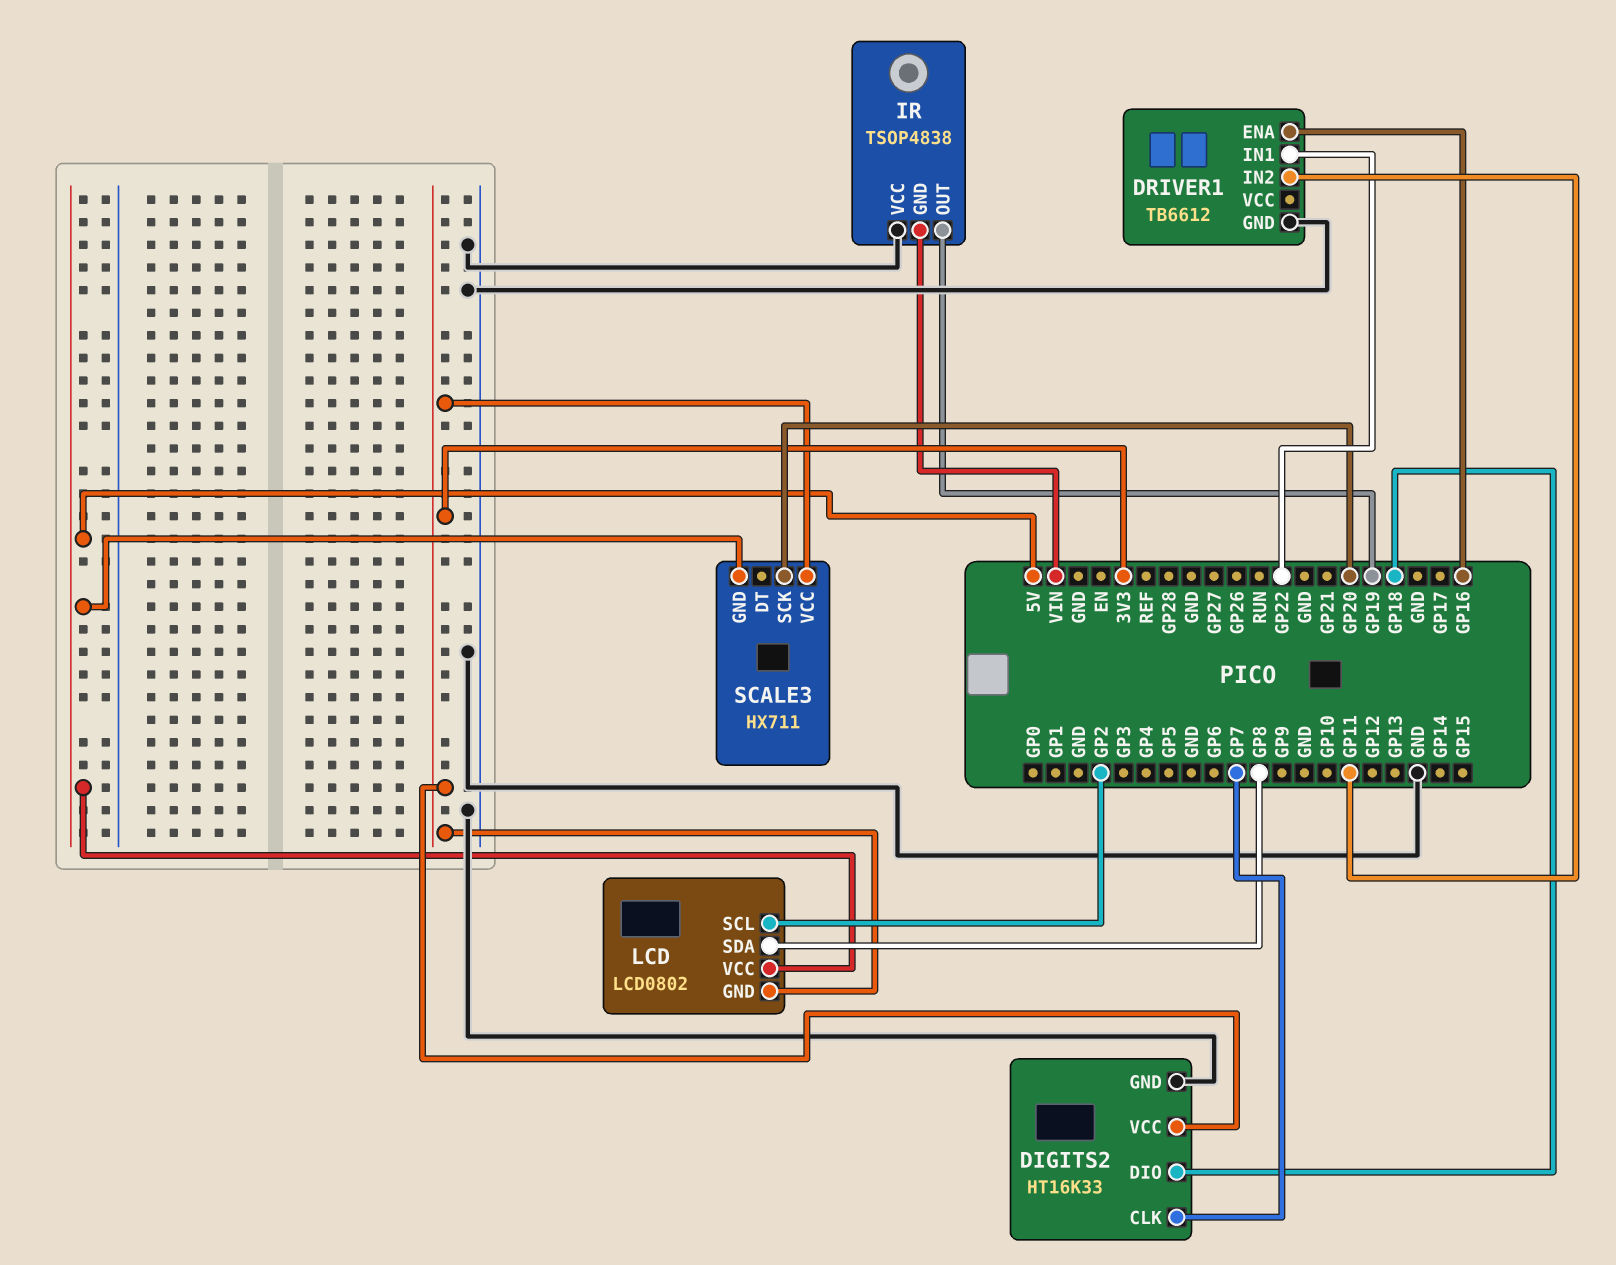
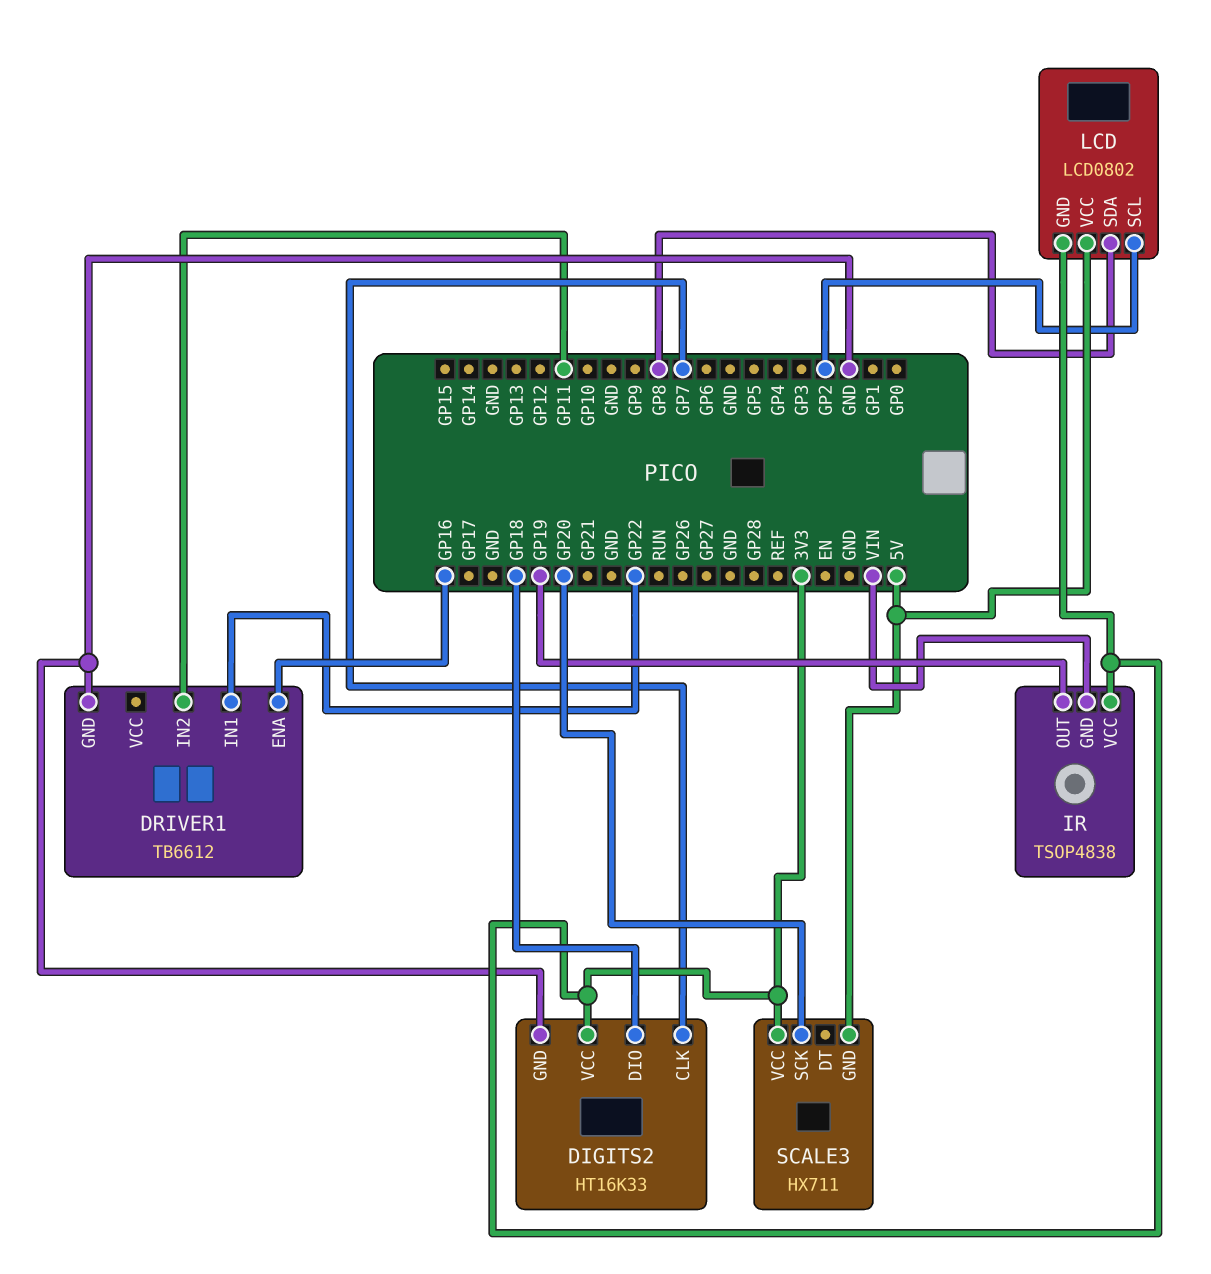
IR pin VCC: GND -> 3V3

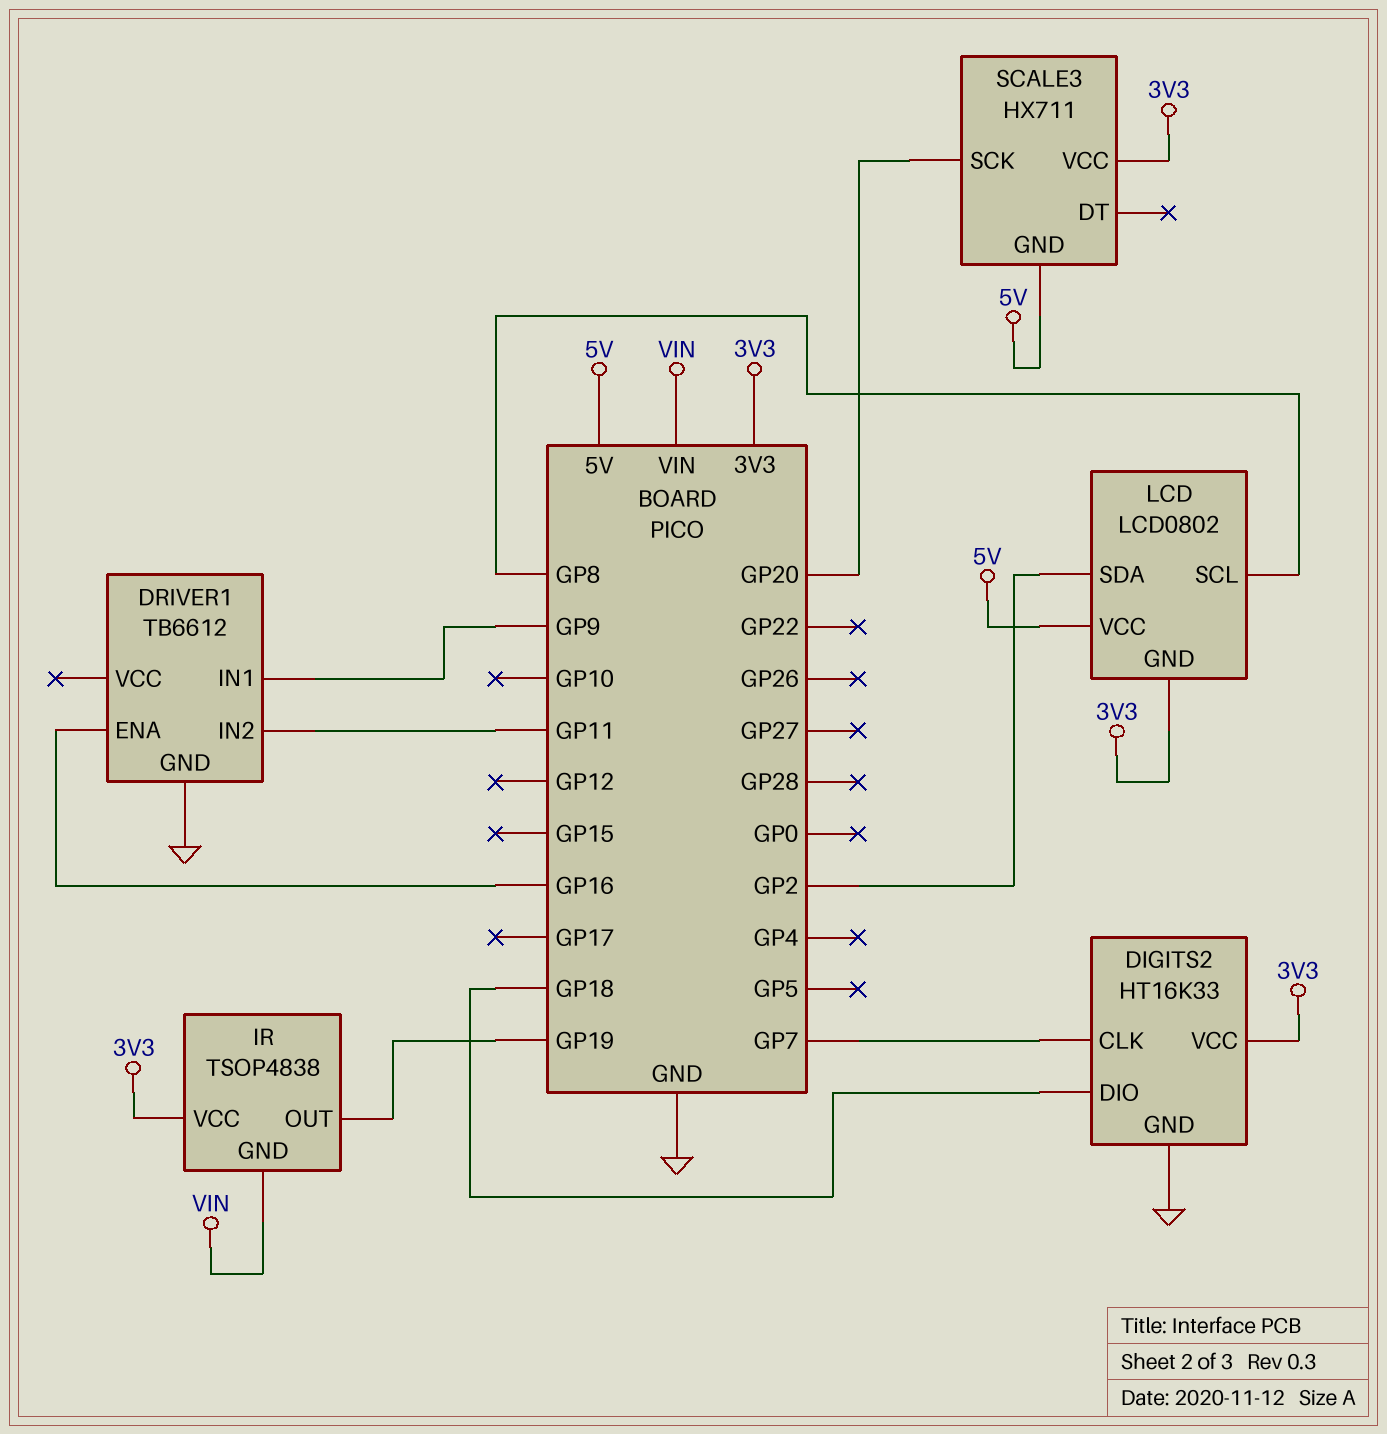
DRIVER1 pin IN1: GP22 -> GP9
LCD pin SCL: GP2 -> GP8
LCD pin SDA: GP8 -> GP2

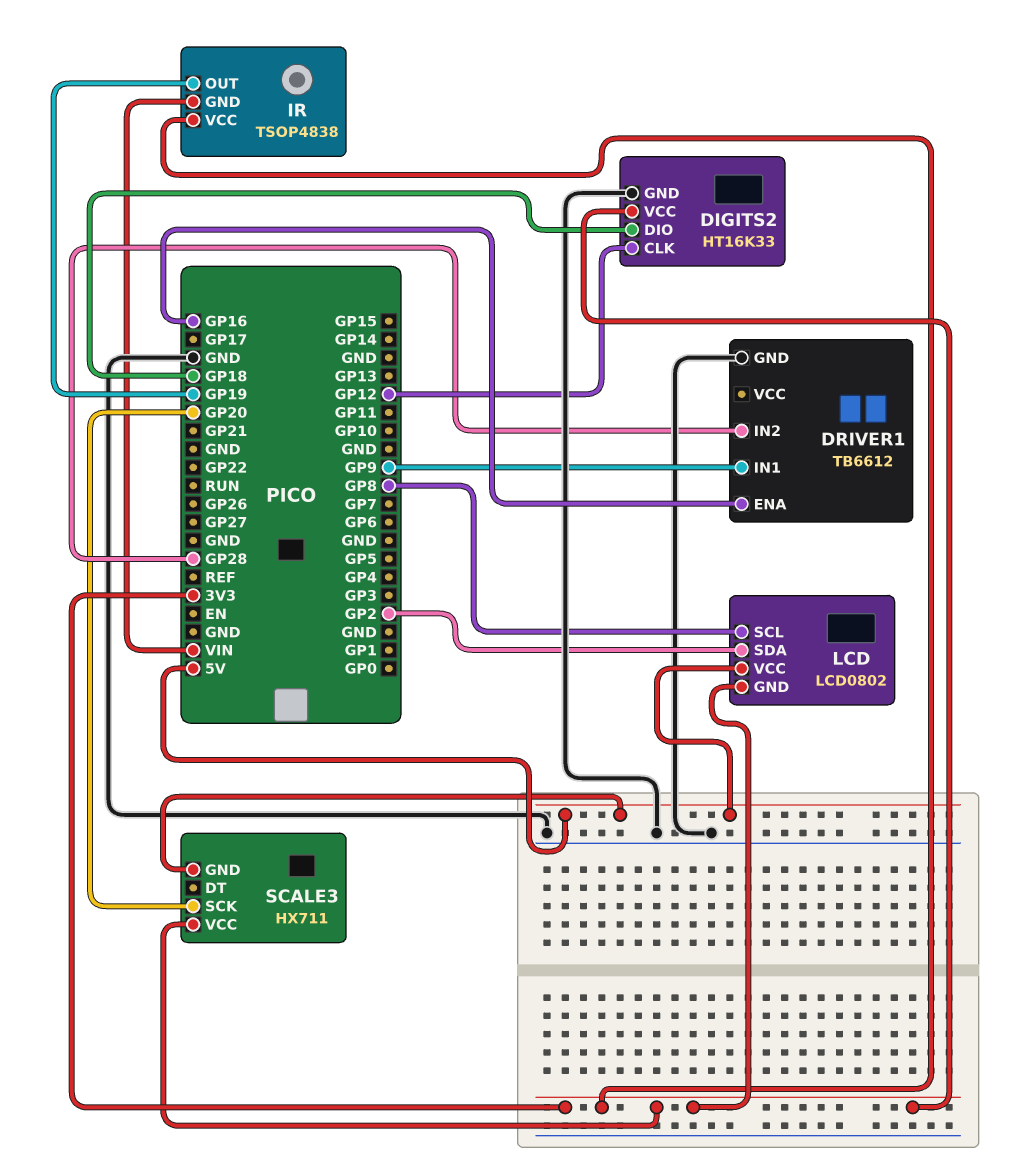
DIGITS2 pin CLK: GP7 -> GP12
DRIVER1 pin IN2: GP11 -> GP28

